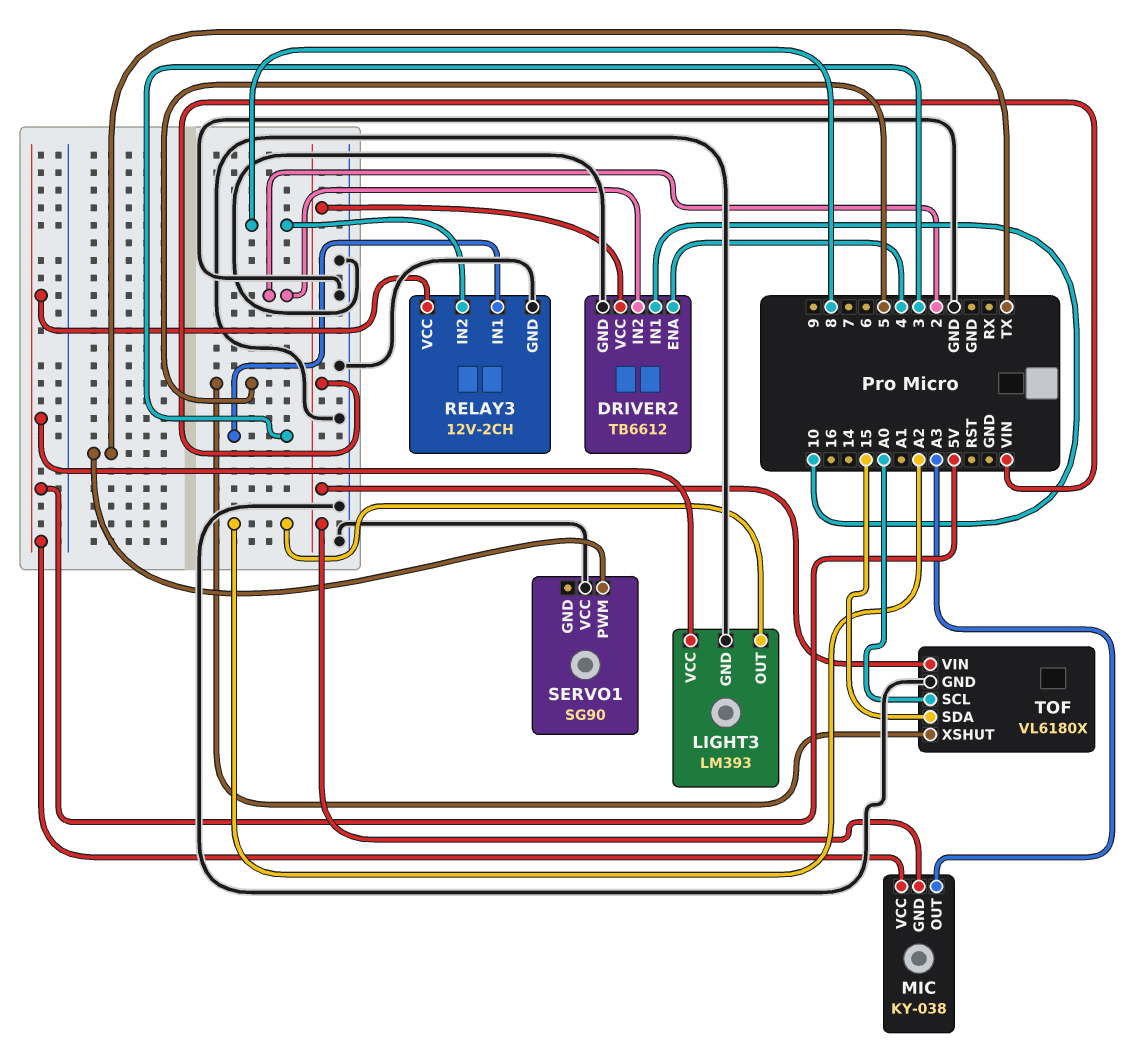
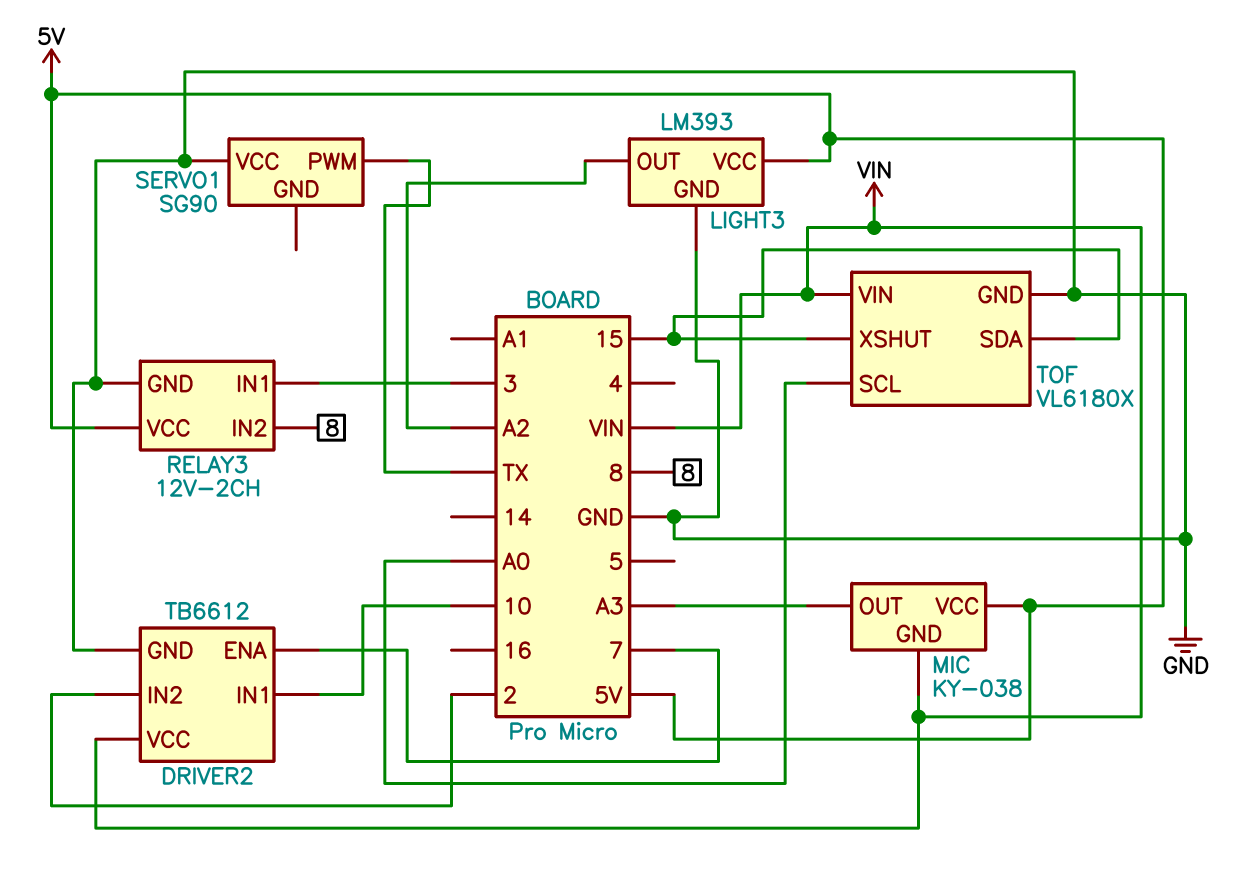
DRIVER2 pin ENA: 4 -> 7
TOF pin XSHUT: 5 -> 15

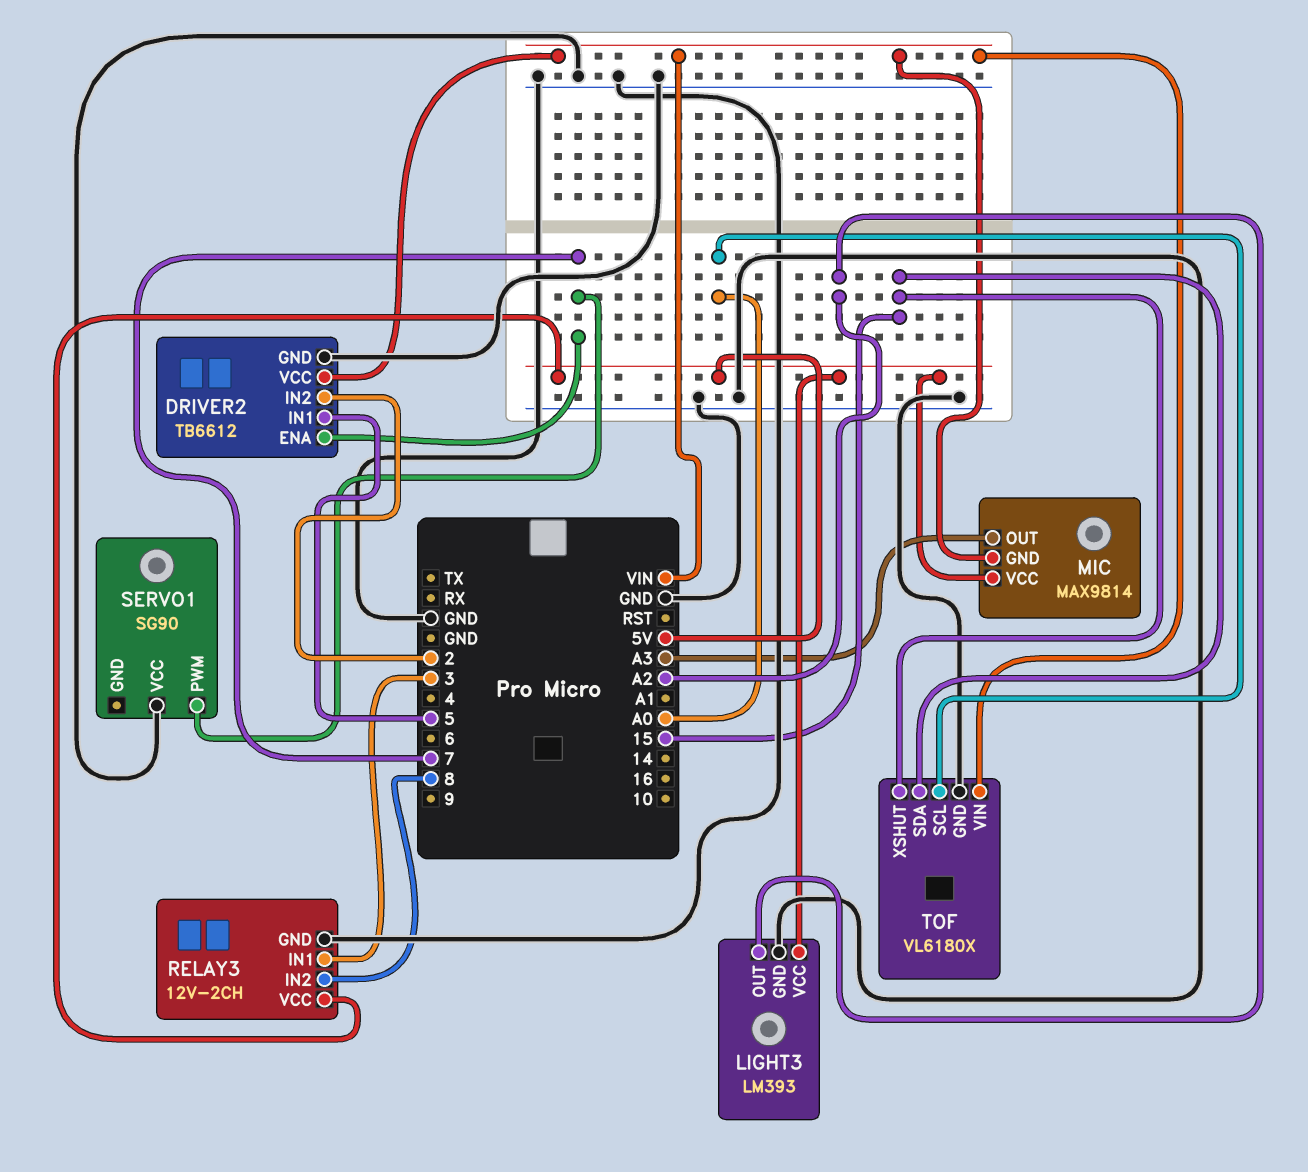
DRIVER2 pin IN1: 10 -> 5
MIC: KY-038 -> MAX9814
SERVO1 pin PWM: TX -> 7

